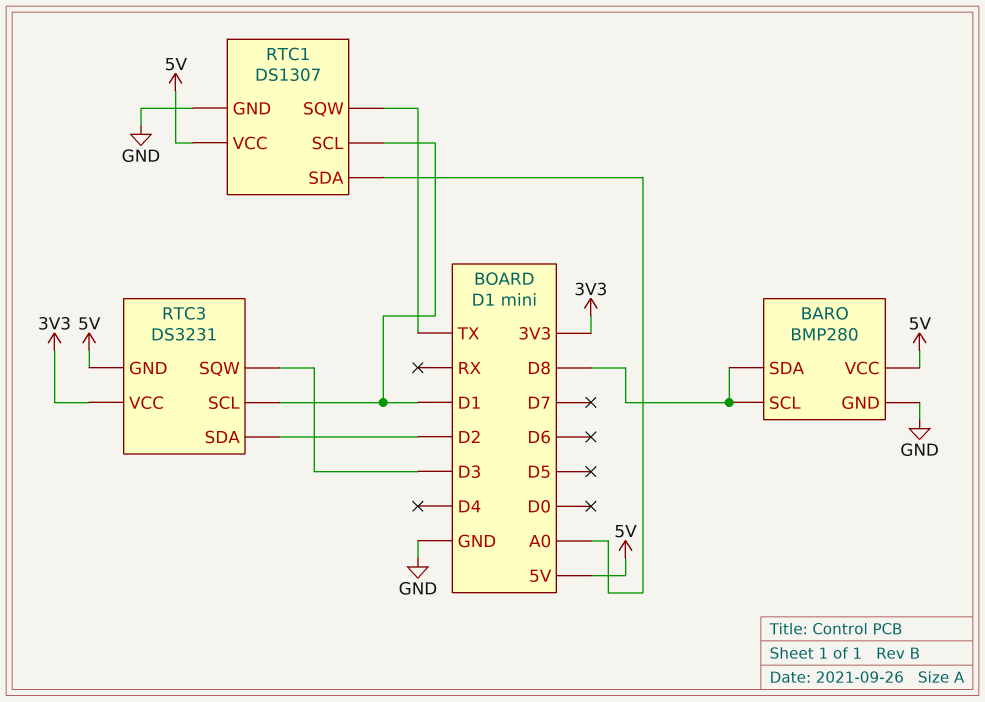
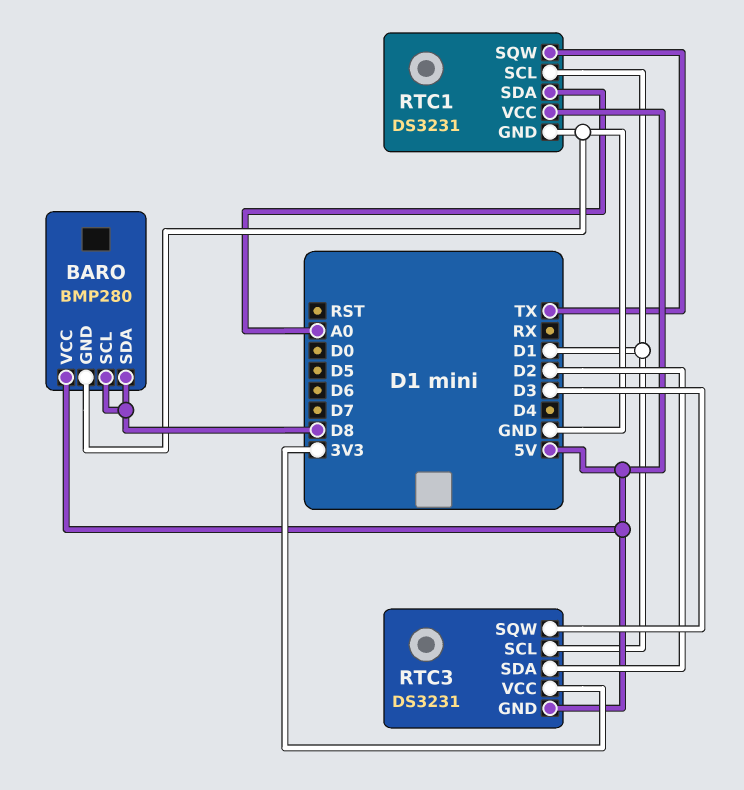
RTC1: DS1307 -> DS3231

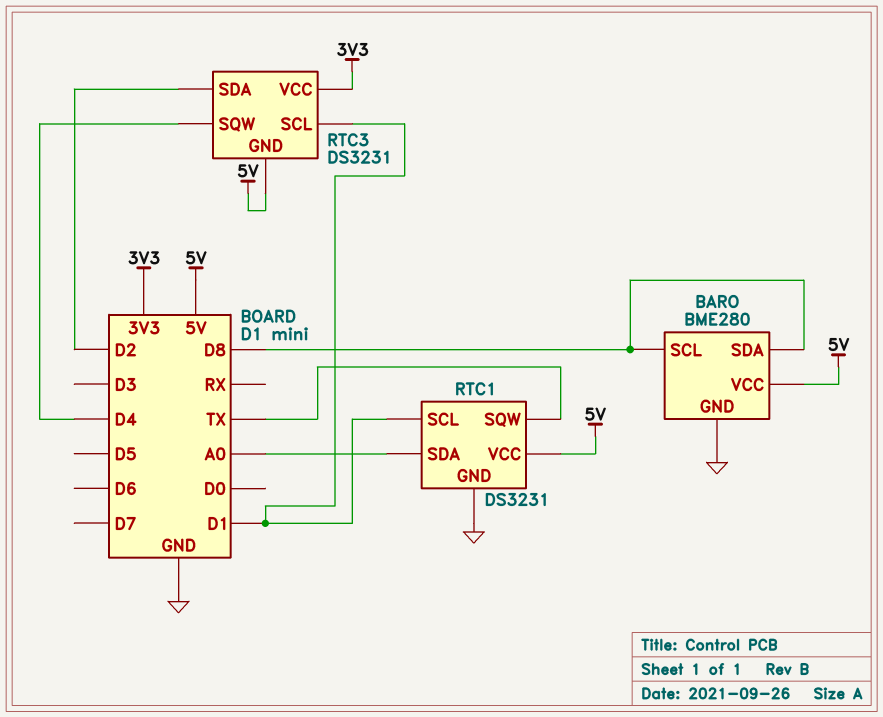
BARO: BMP280 -> BME280
RTC3 pin SQW: D3 -> D4

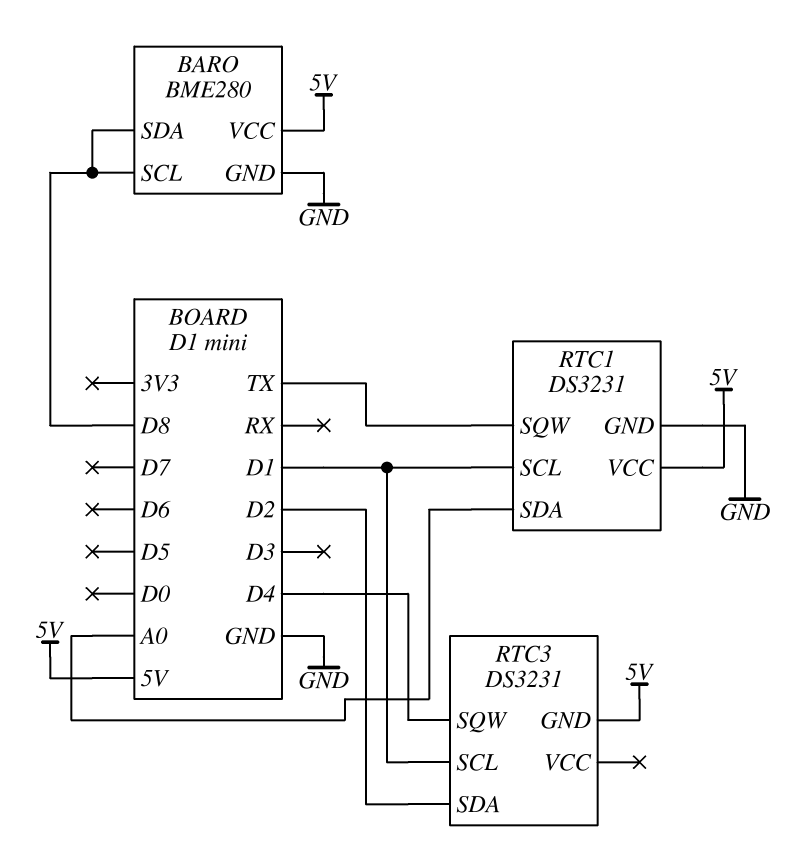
RTC3 pin VCC: 3V3 -> none

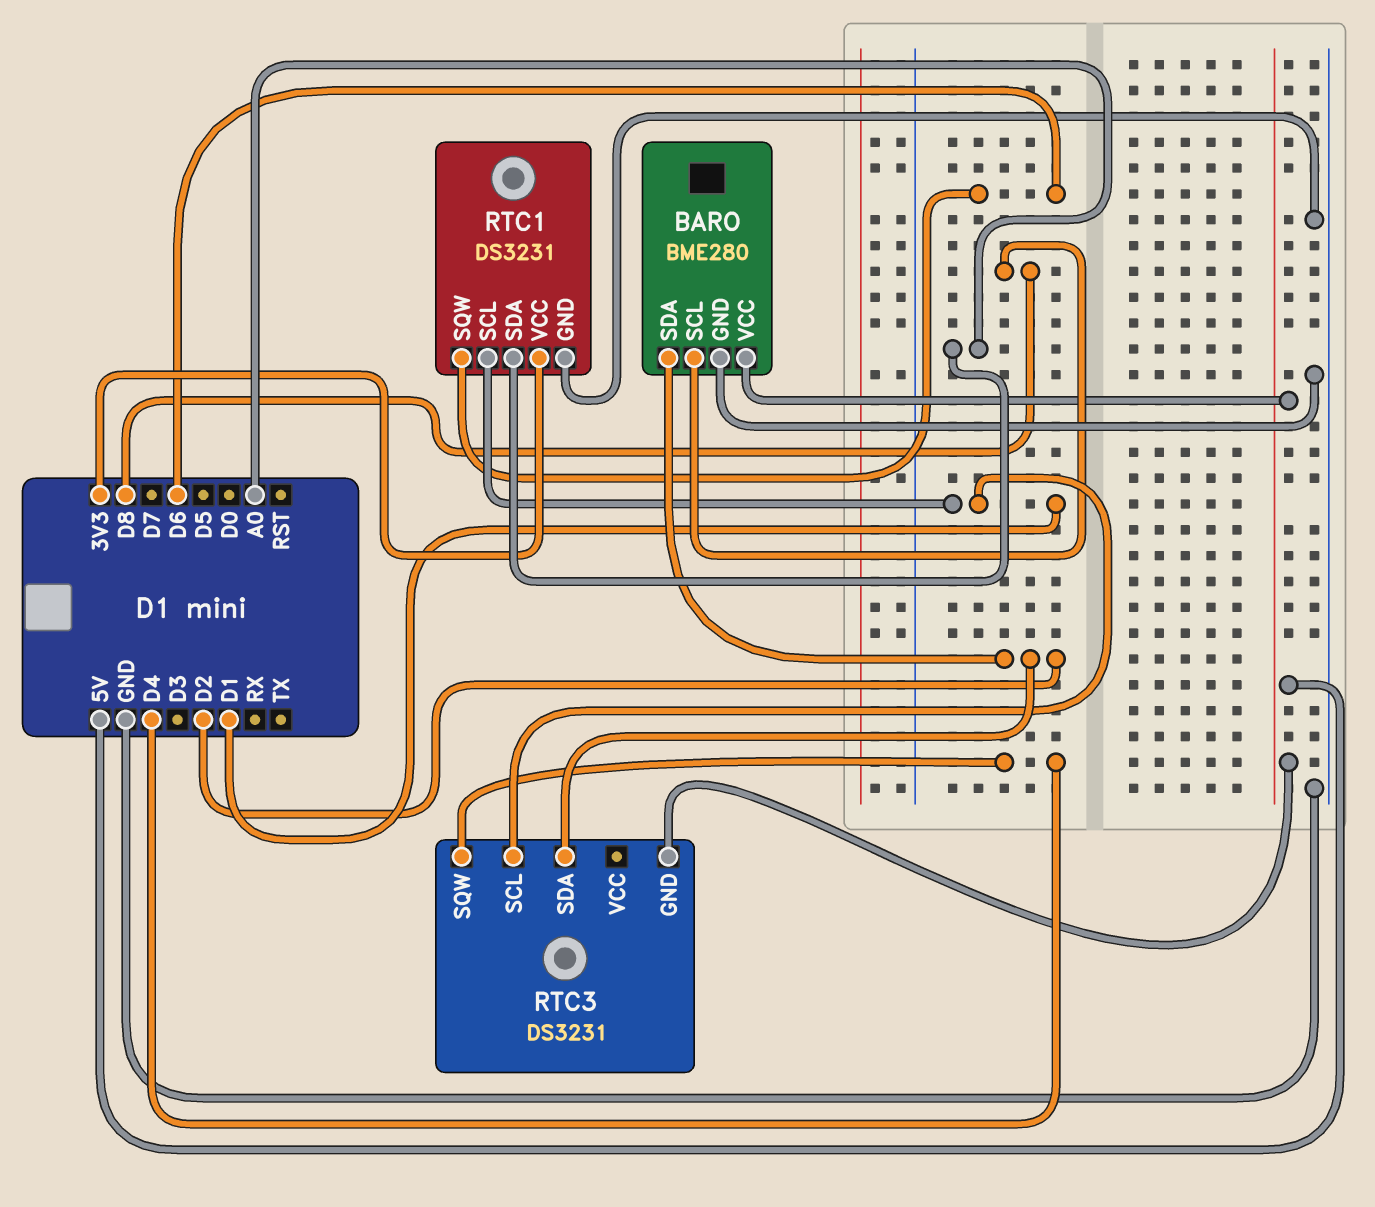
BARO pin SDA: D8 -> D2
RTC1 pin SQW: TX -> D6
RTC1 pin VCC: 5V -> 3V3

